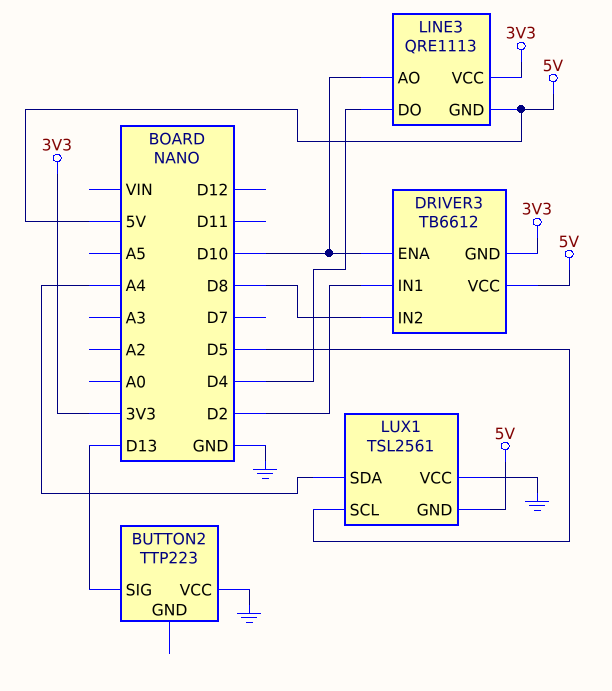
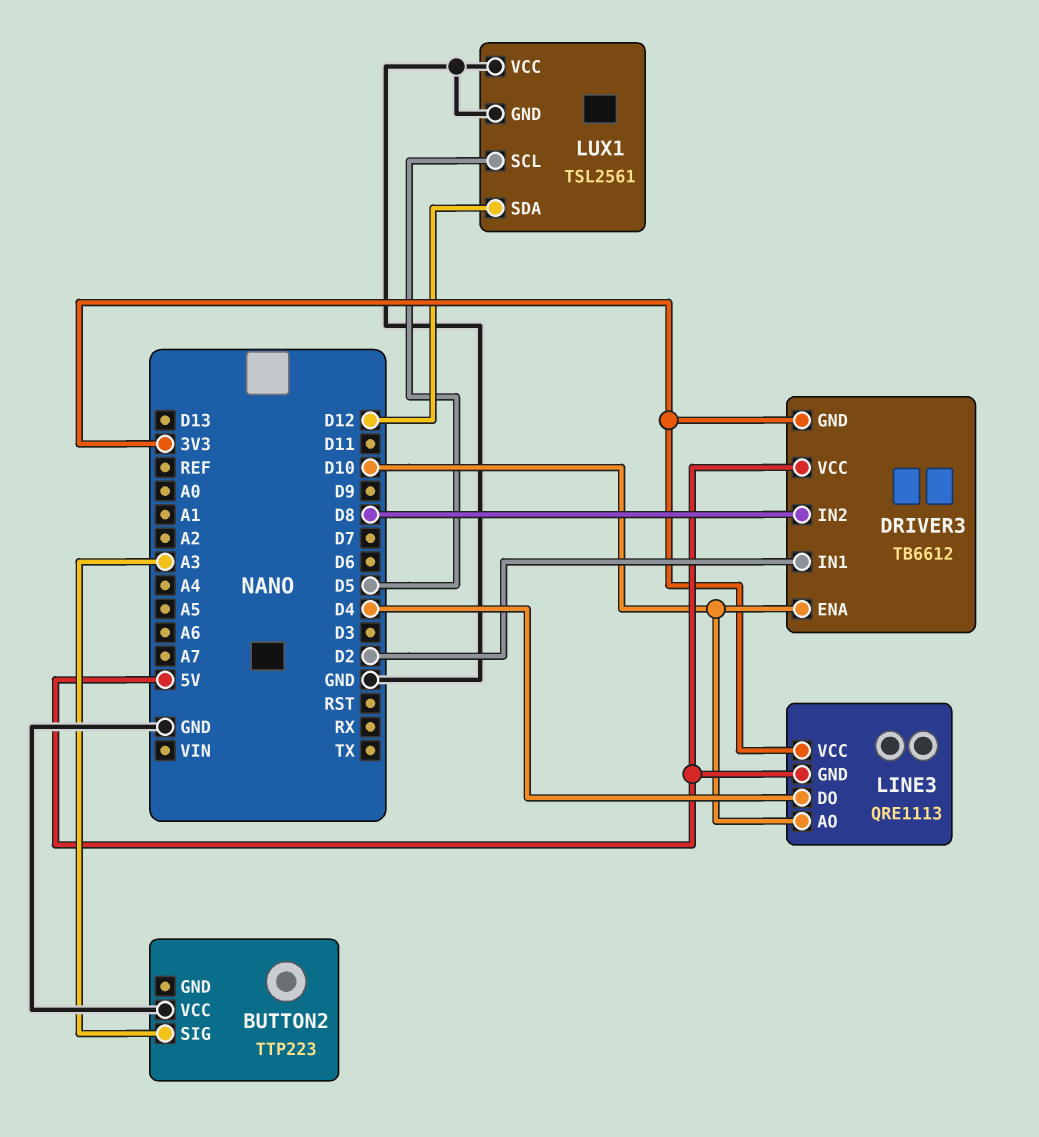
BUTTON2 pin SIG: D13 -> A3
LUX1 pin GND: 5V -> GND
LUX1 pin SDA: A4 -> D12

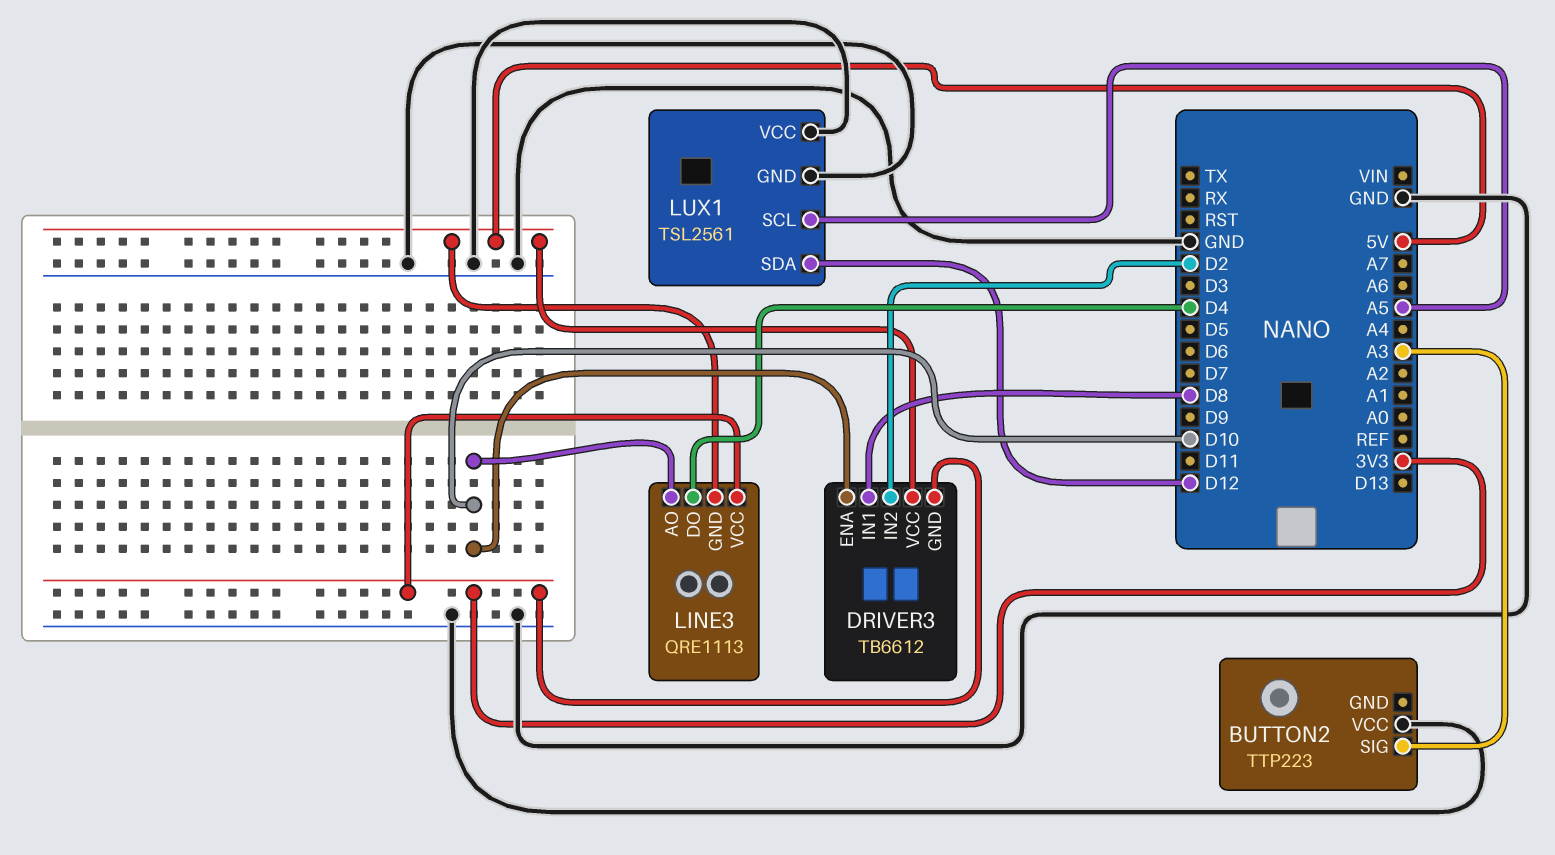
DRIVER3 pin IN1: D2 -> D8
DRIVER3 pin IN2: D8 -> D2
LUX1 pin SCL: D5 -> A5

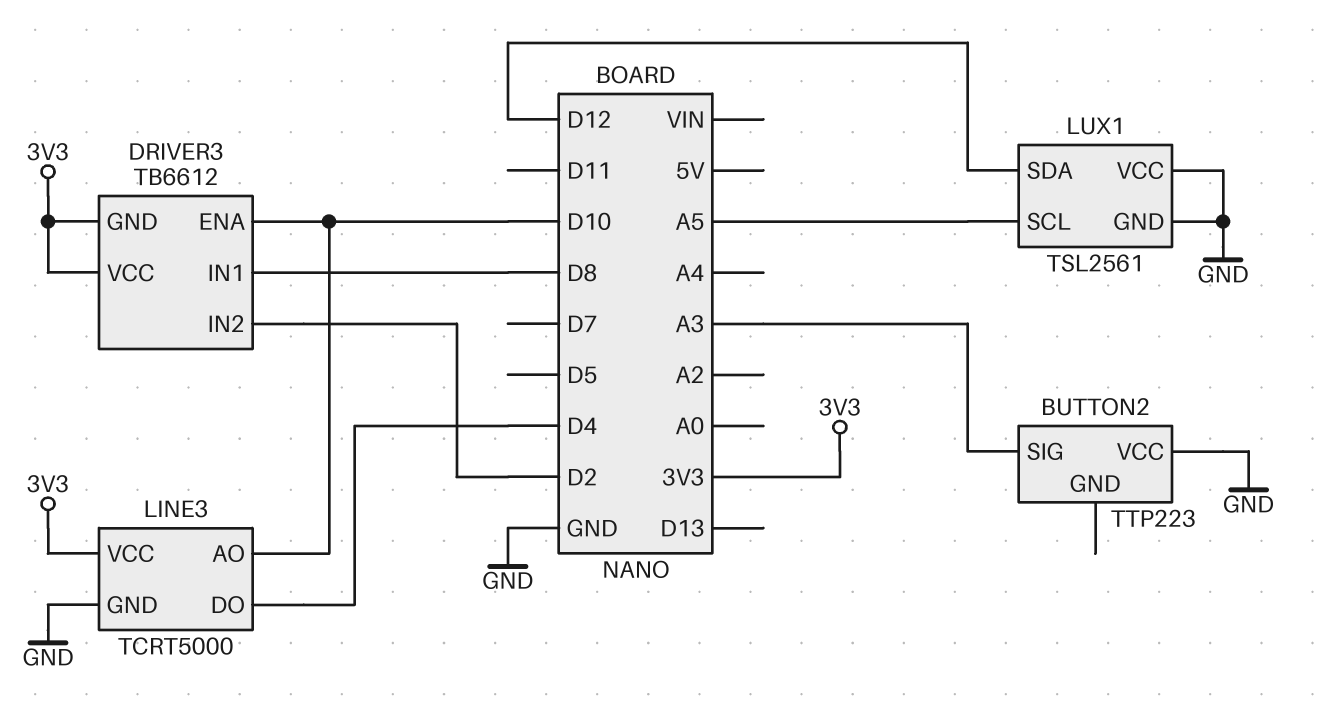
DRIVER3 pin VCC: 5V -> 3V3
LINE3: QRE1113 -> TCRT5000
LINE3 pin GND: 5V -> GND

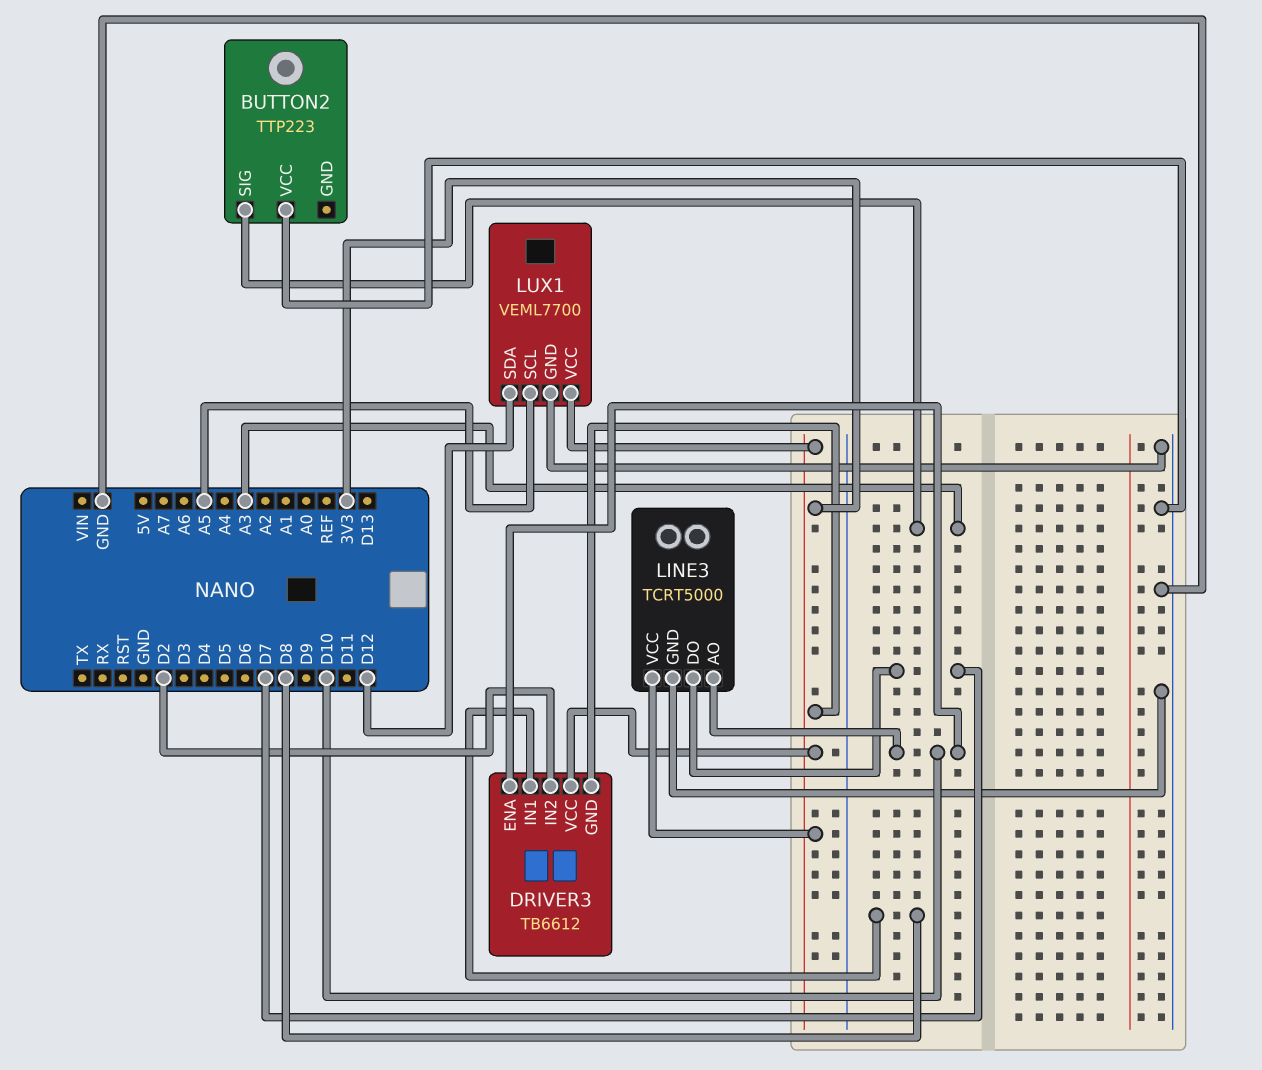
LINE3 pin DO: D4 -> D7
LUX1: TSL2561 -> VEML7700
LUX1 pin VCC: GND -> 3V3

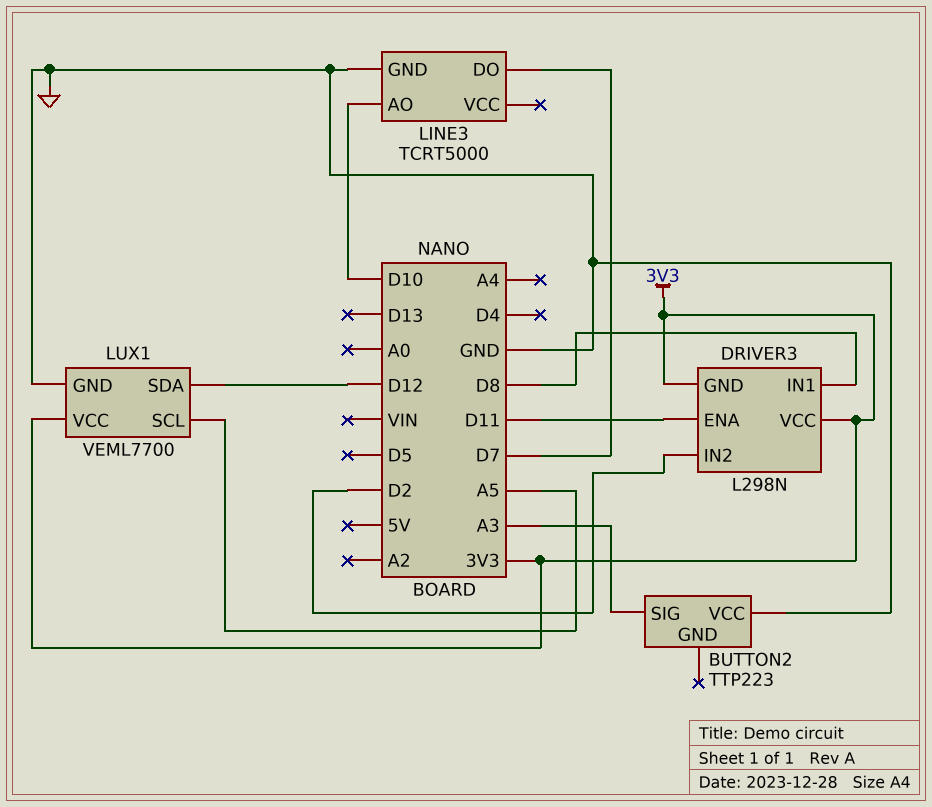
DRIVER3: TB6612 -> L298N
DRIVER3 pin ENA: D10 -> D11
LINE3 pin VCC: 3V3 -> none

